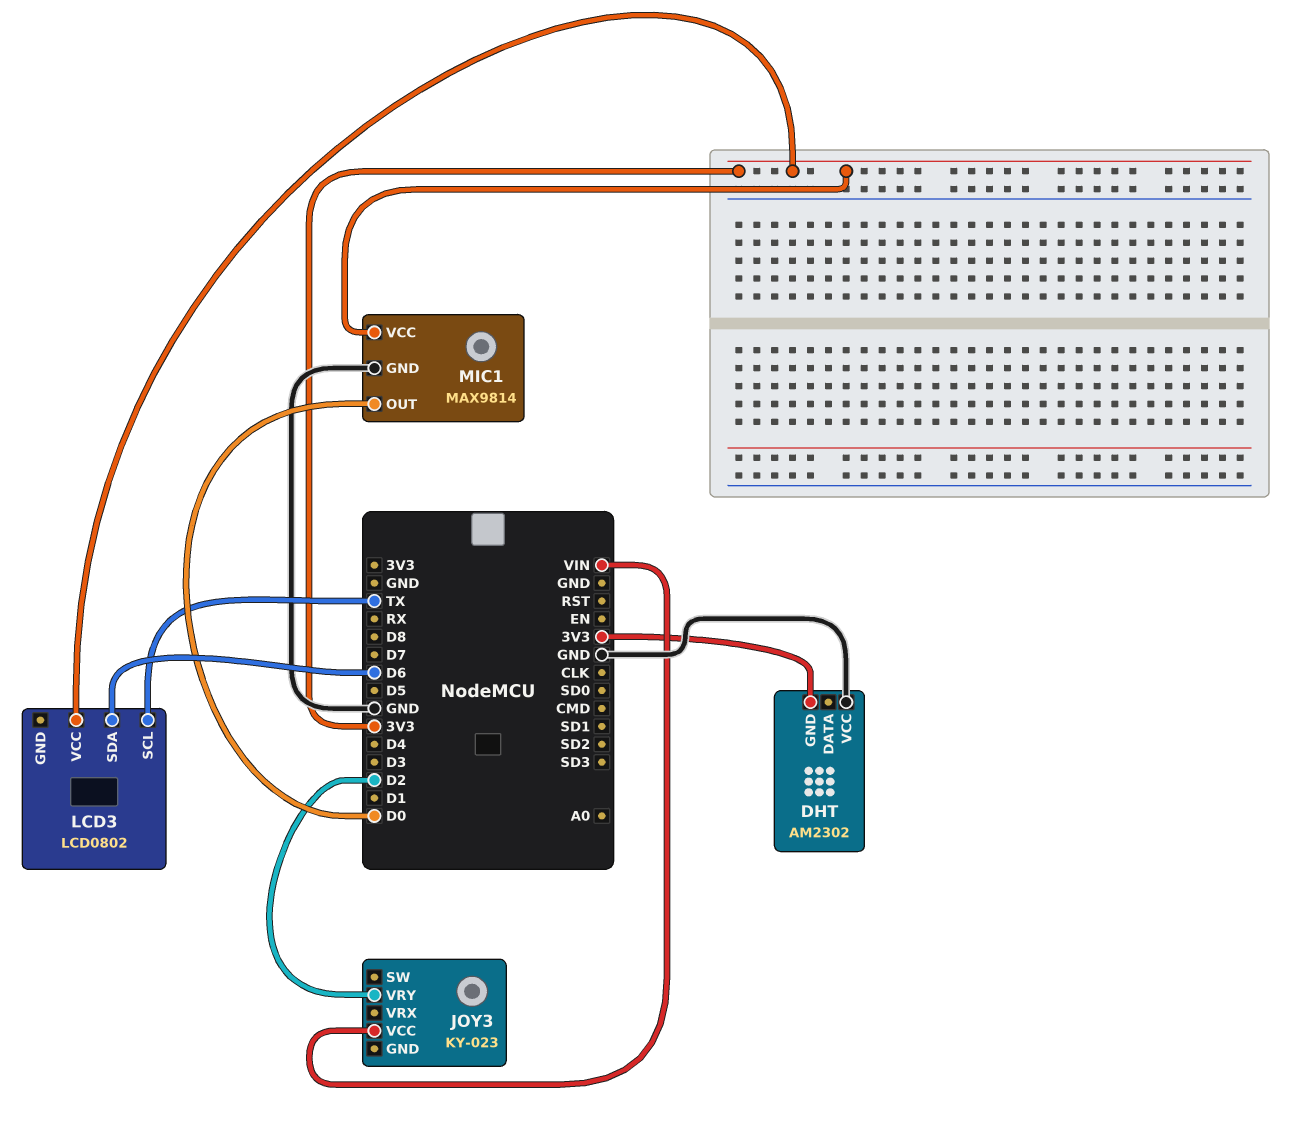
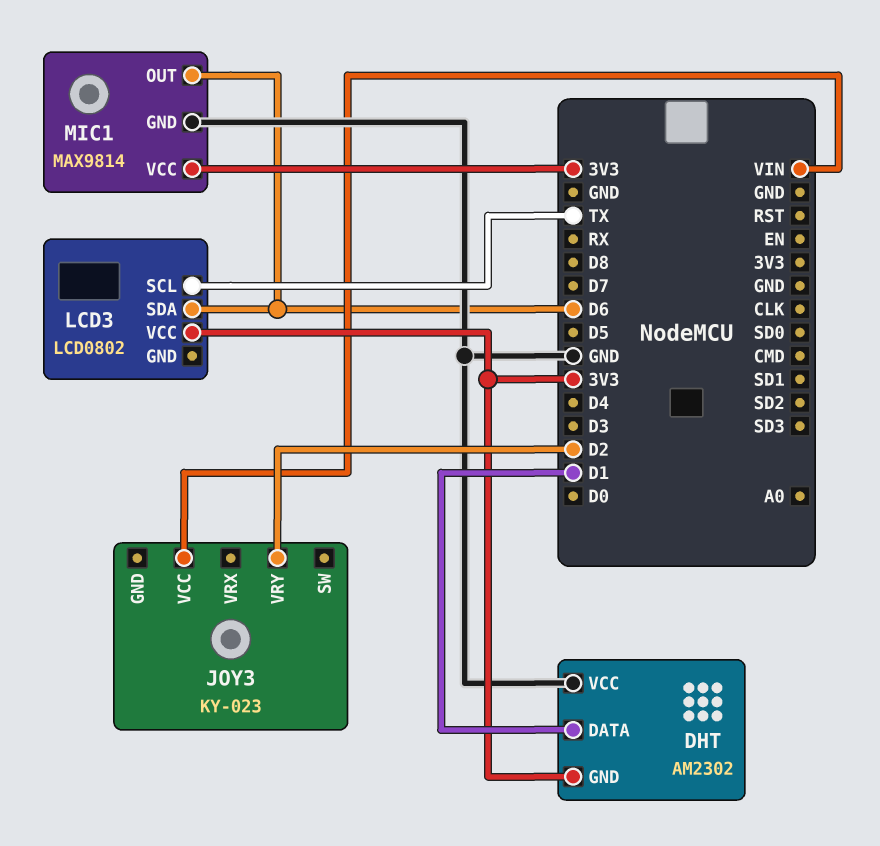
DHT pin DATA: none -> D1
MIC1 pin OUT: D0 -> D6

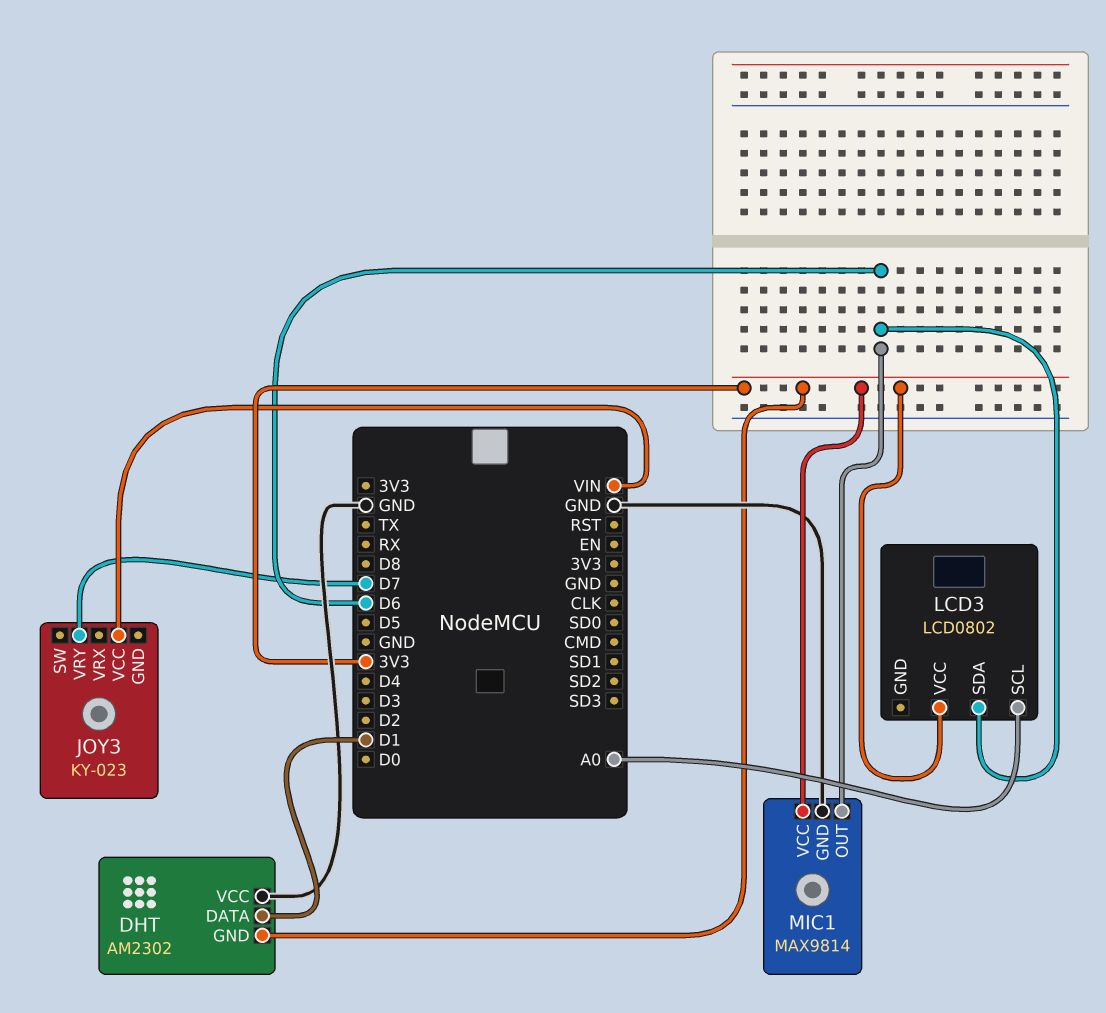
JOY3 pin VRY: D2 -> D7
LCD3 pin SCL: TX -> A0

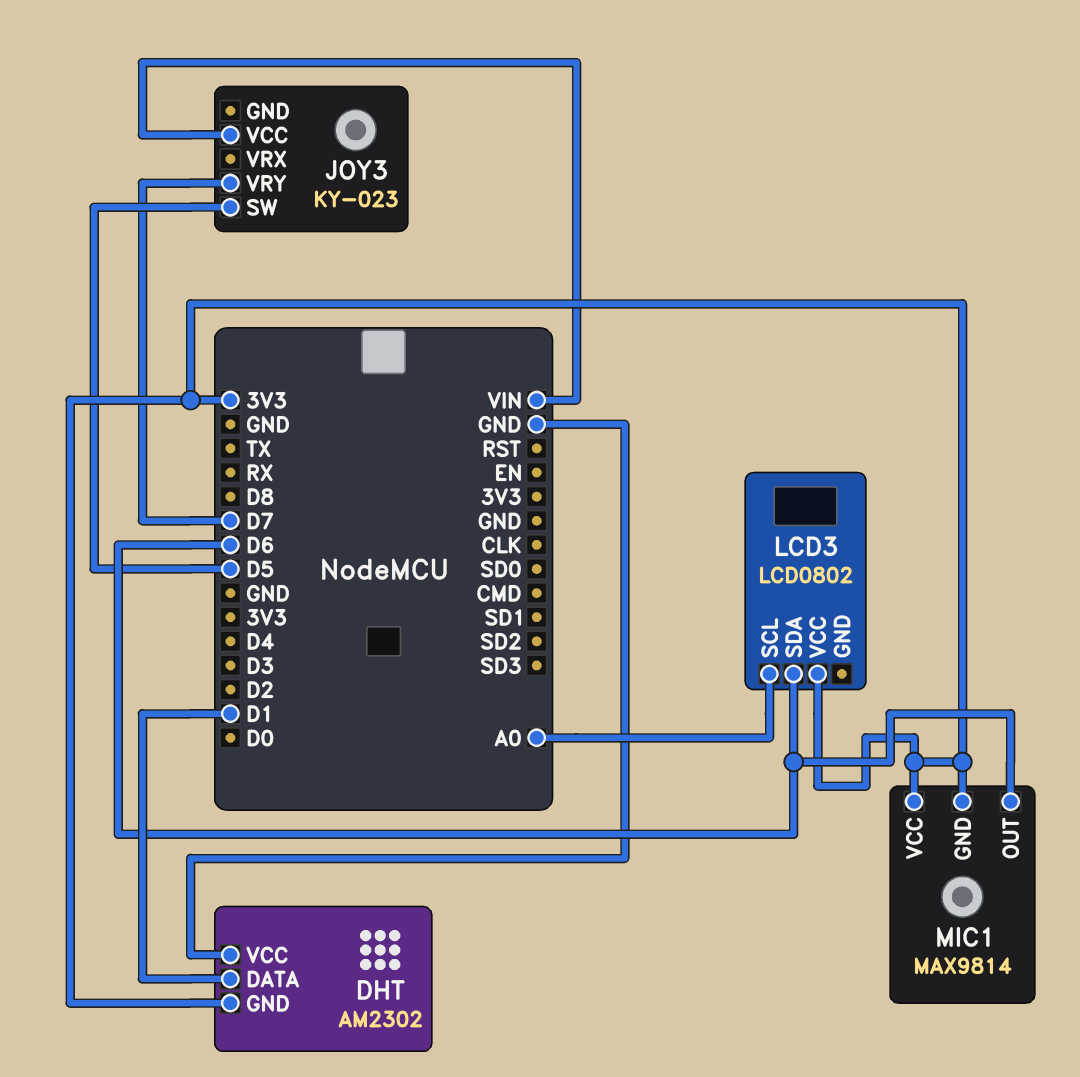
JOY3 pin SW: none -> D5
MIC1 pin GND: GND -> 3V3

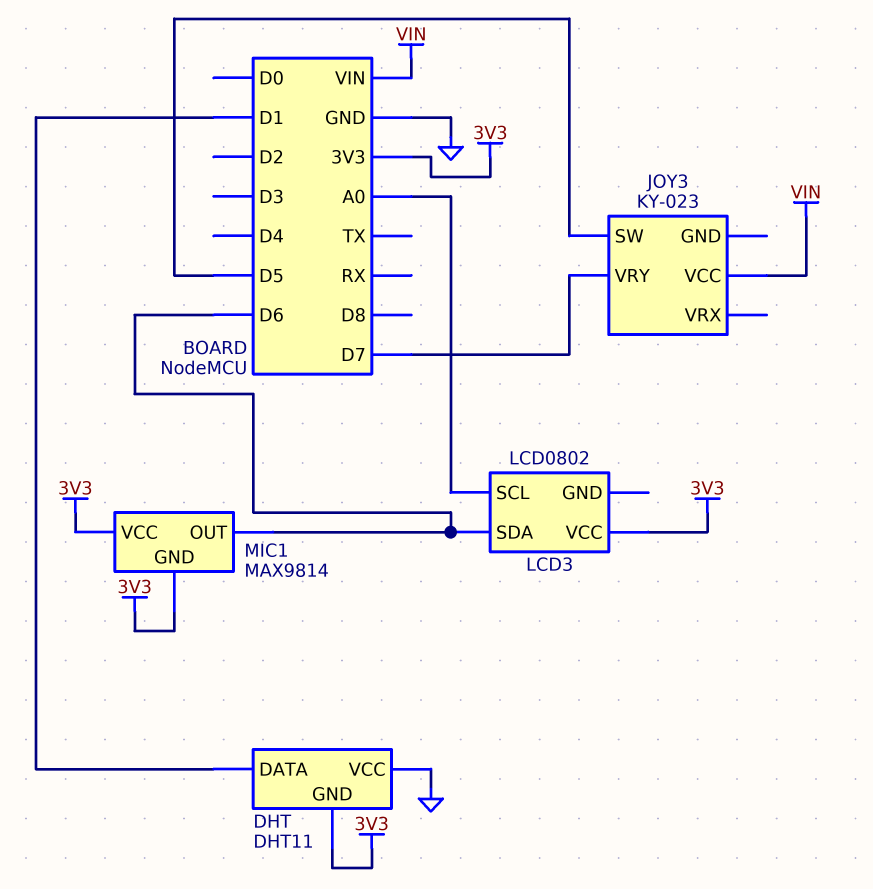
DHT: AM2302 -> DHT11

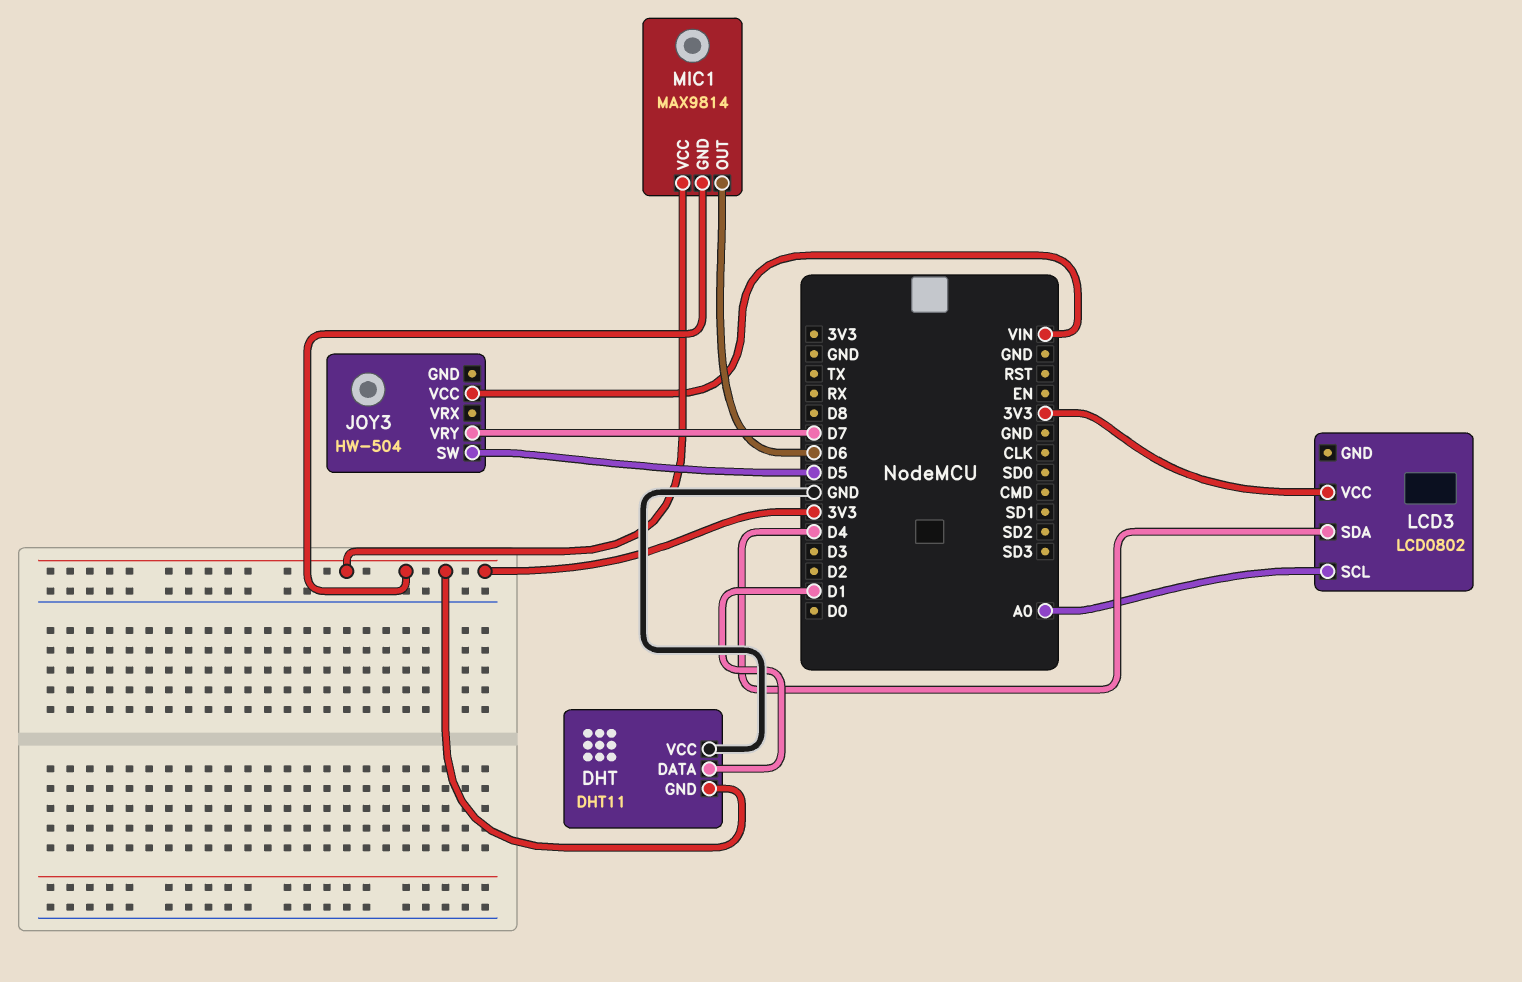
JOY3: KY-023 -> HW-504
LCD3 pin SDA: D6 -> D4

